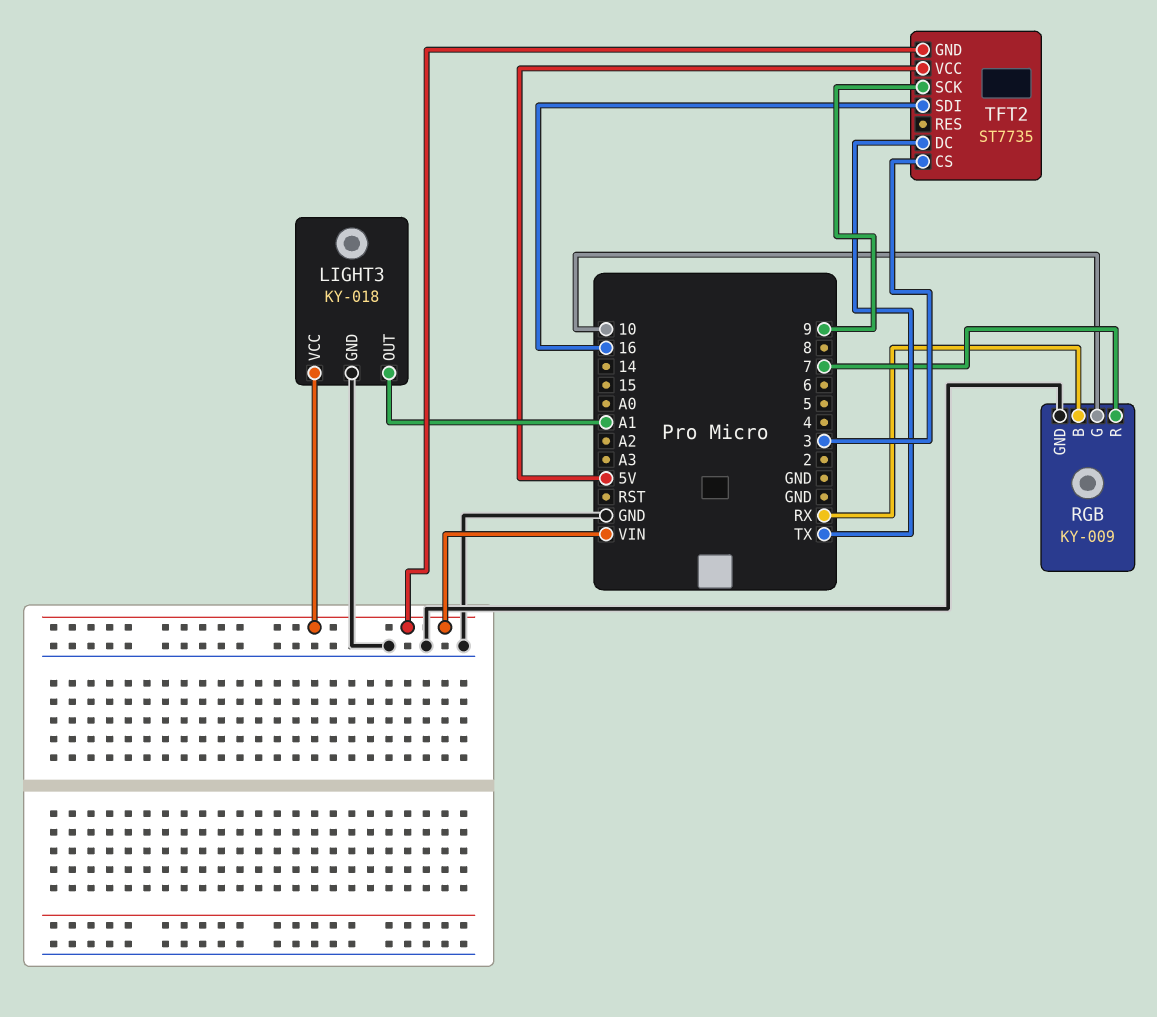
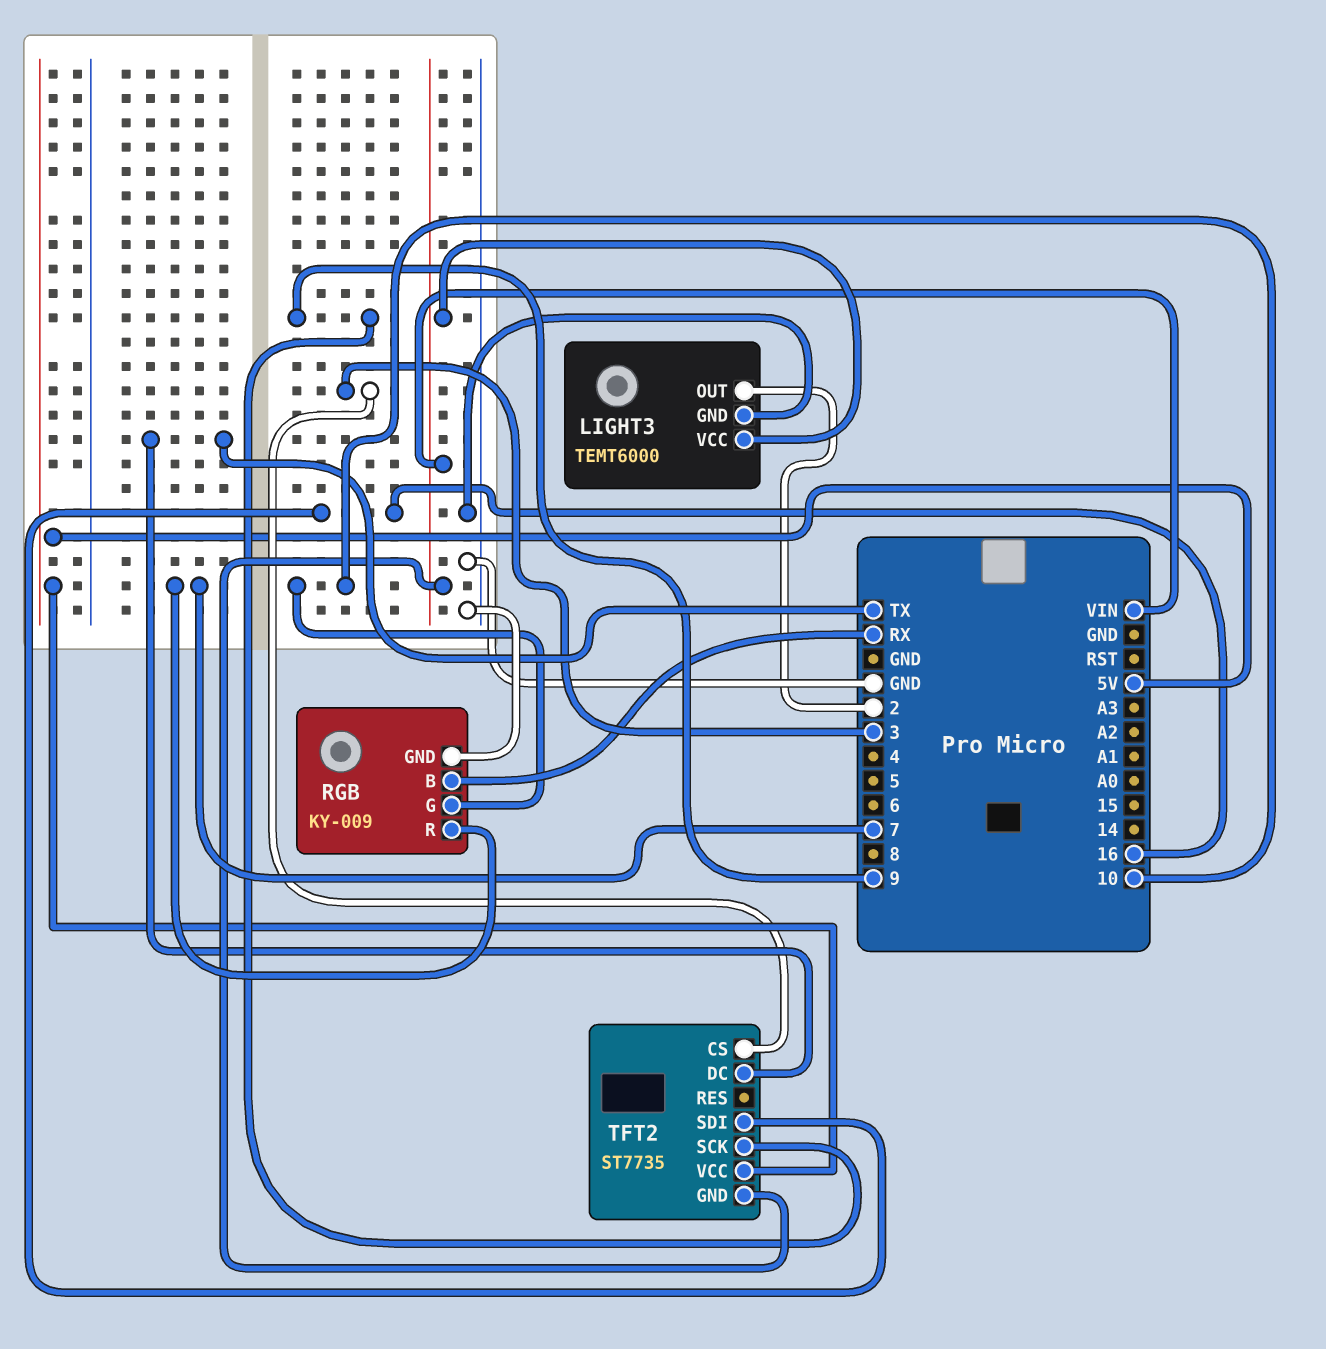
LIGHT3: KY-018 -> TEMT6000
LIGHT3 pin OUT: A1 -> 2

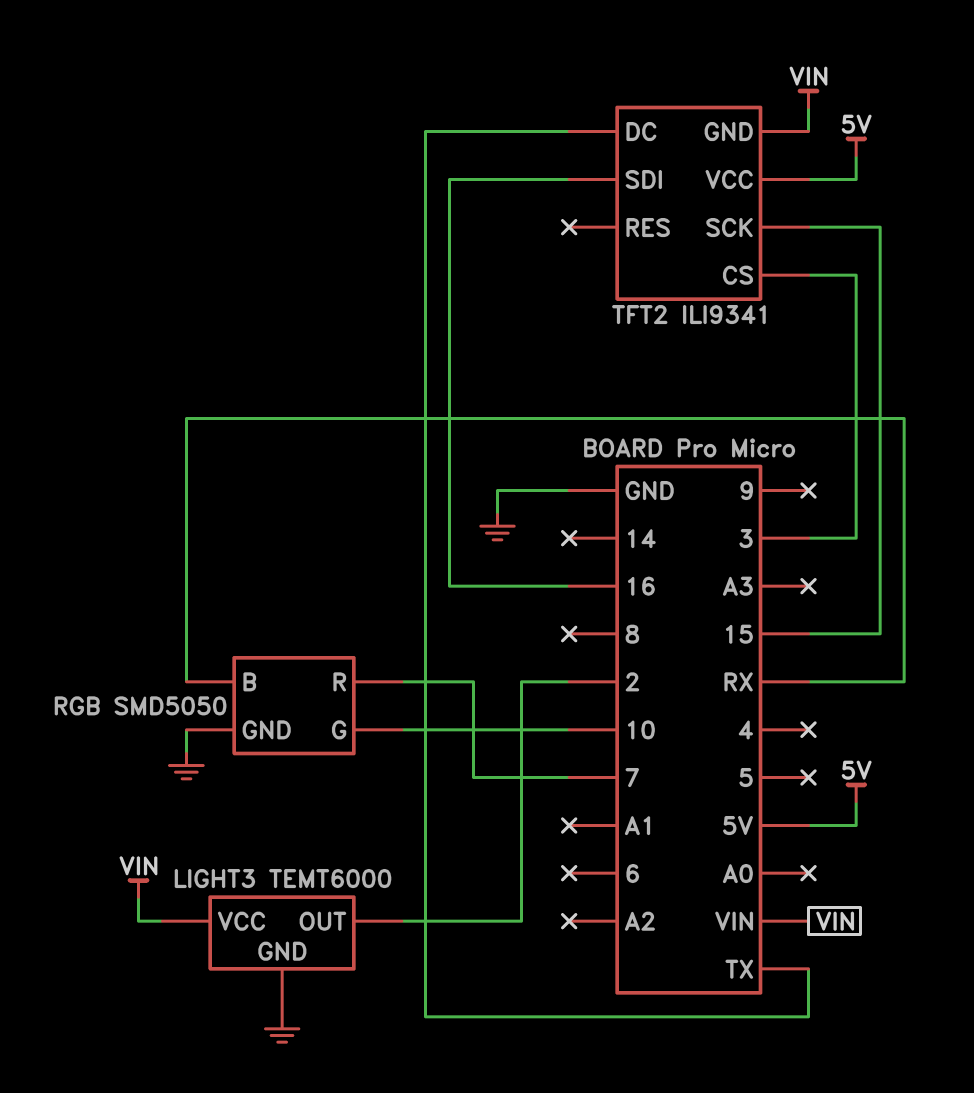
RGB: KY-009 -> SMD5050
TFT2: ST7735 -> ILI9341
TFT2 pin SCK: 9 -> 15

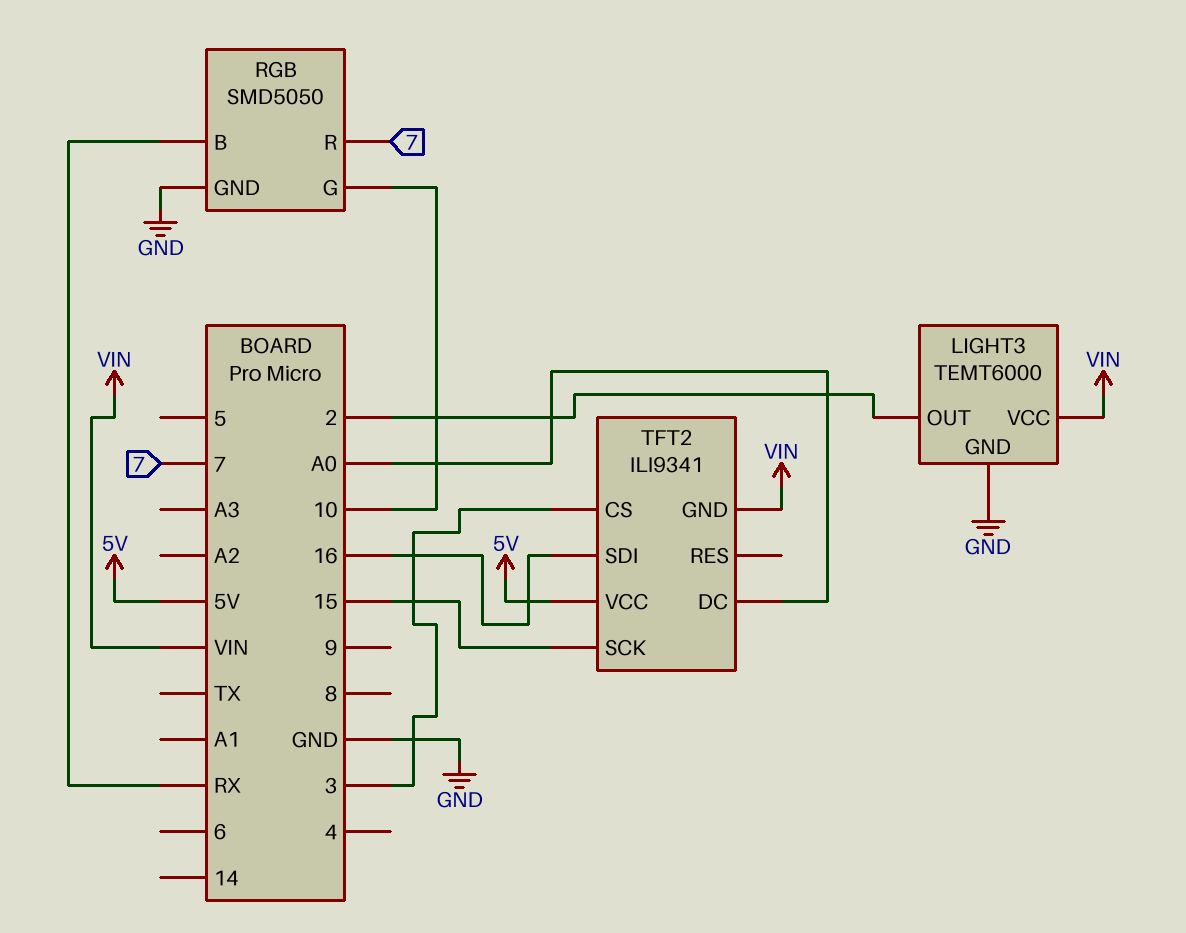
TFT2 pin DC: TX -> A0

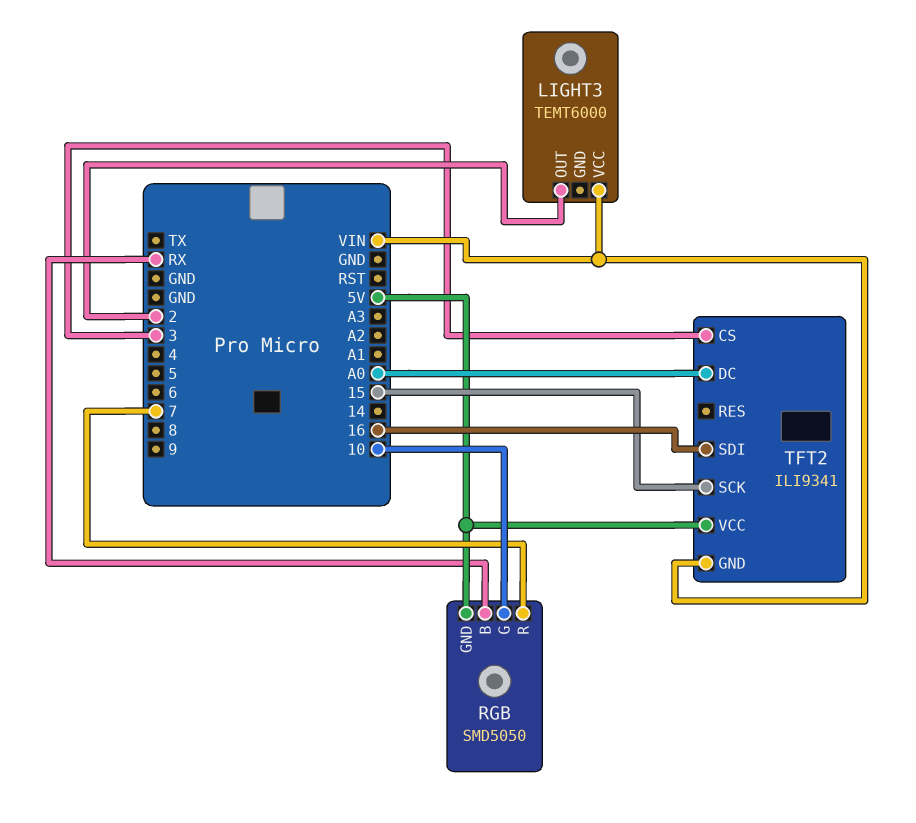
LIGHT3 pin GND: GND -> none
RGB pin GND: GND -> 5V

